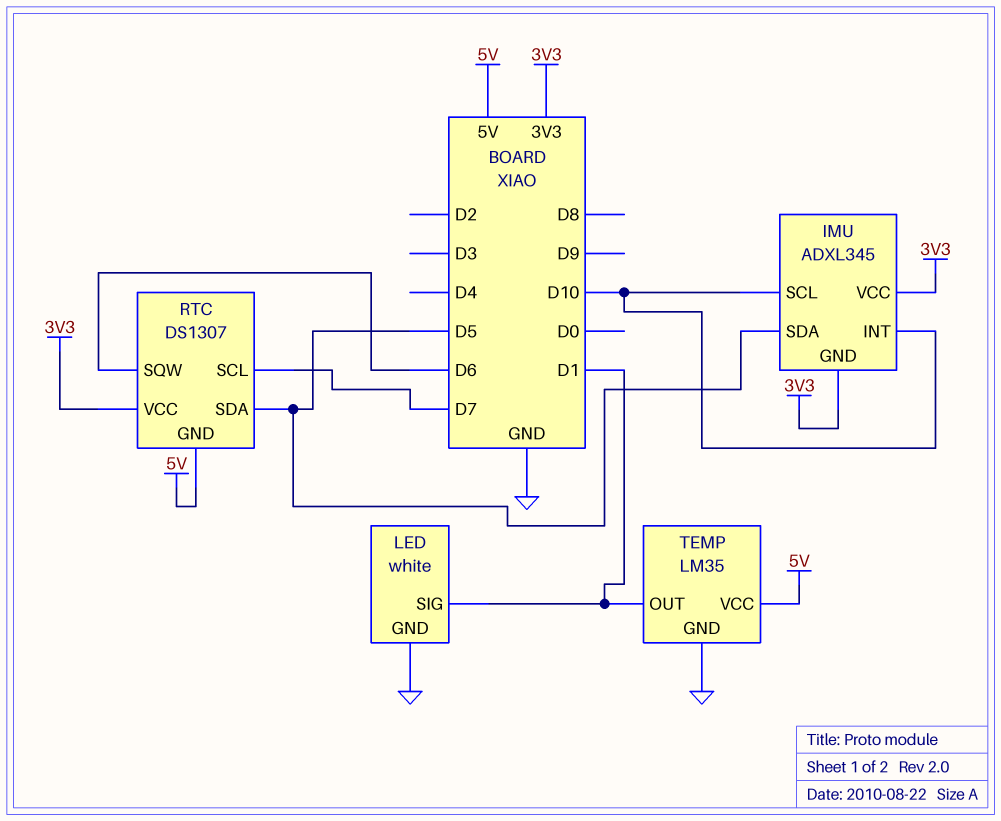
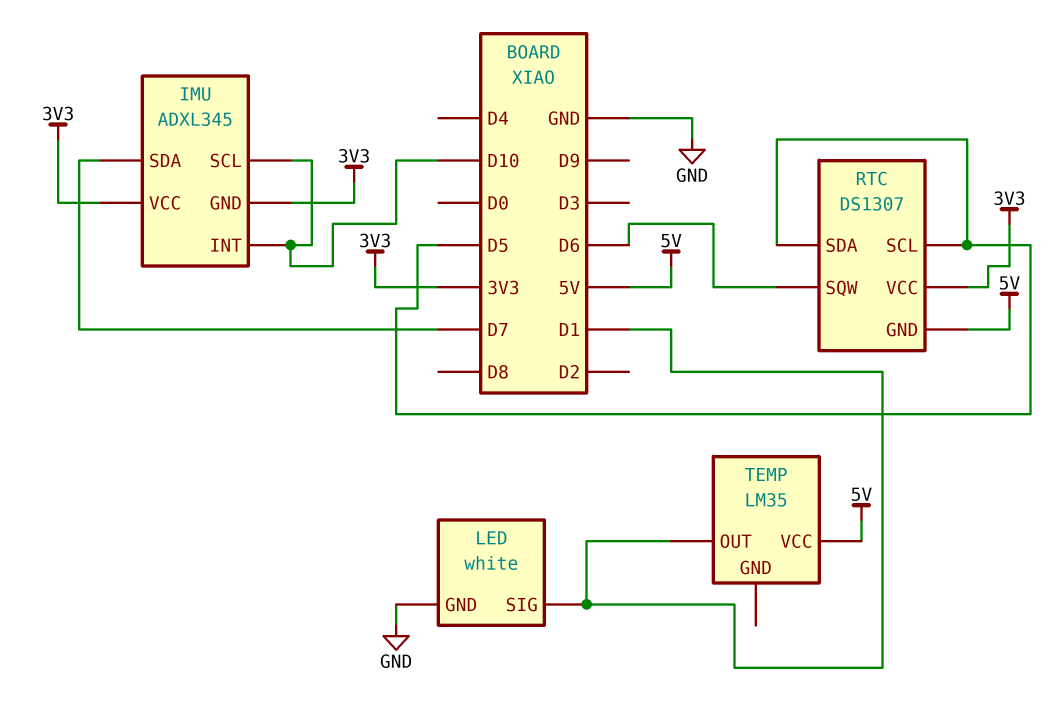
IMU pin SDA: D5 -> D7
RTC pin SCL: D7 -> D5
TEMP pin GND: GND -> none

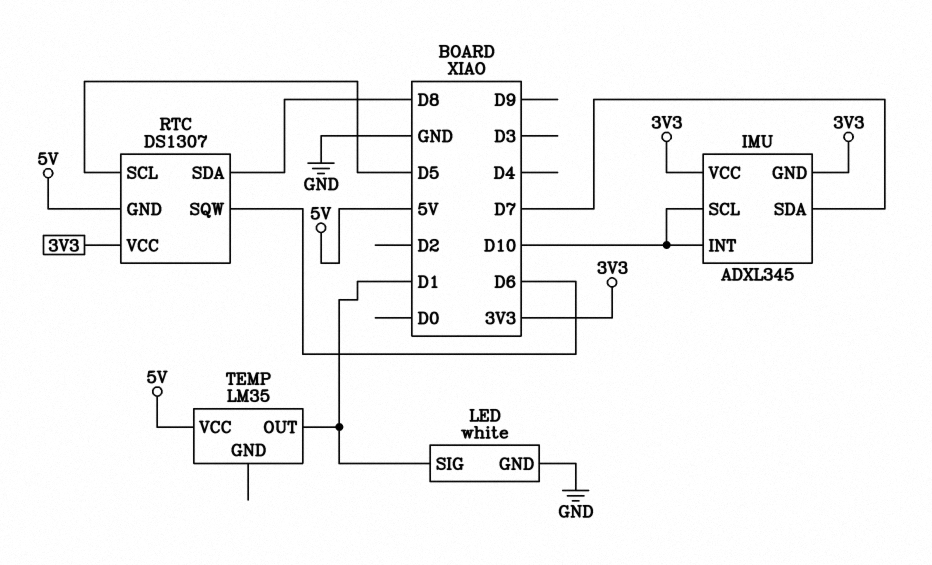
RTC pin SDA: D5 -> D8

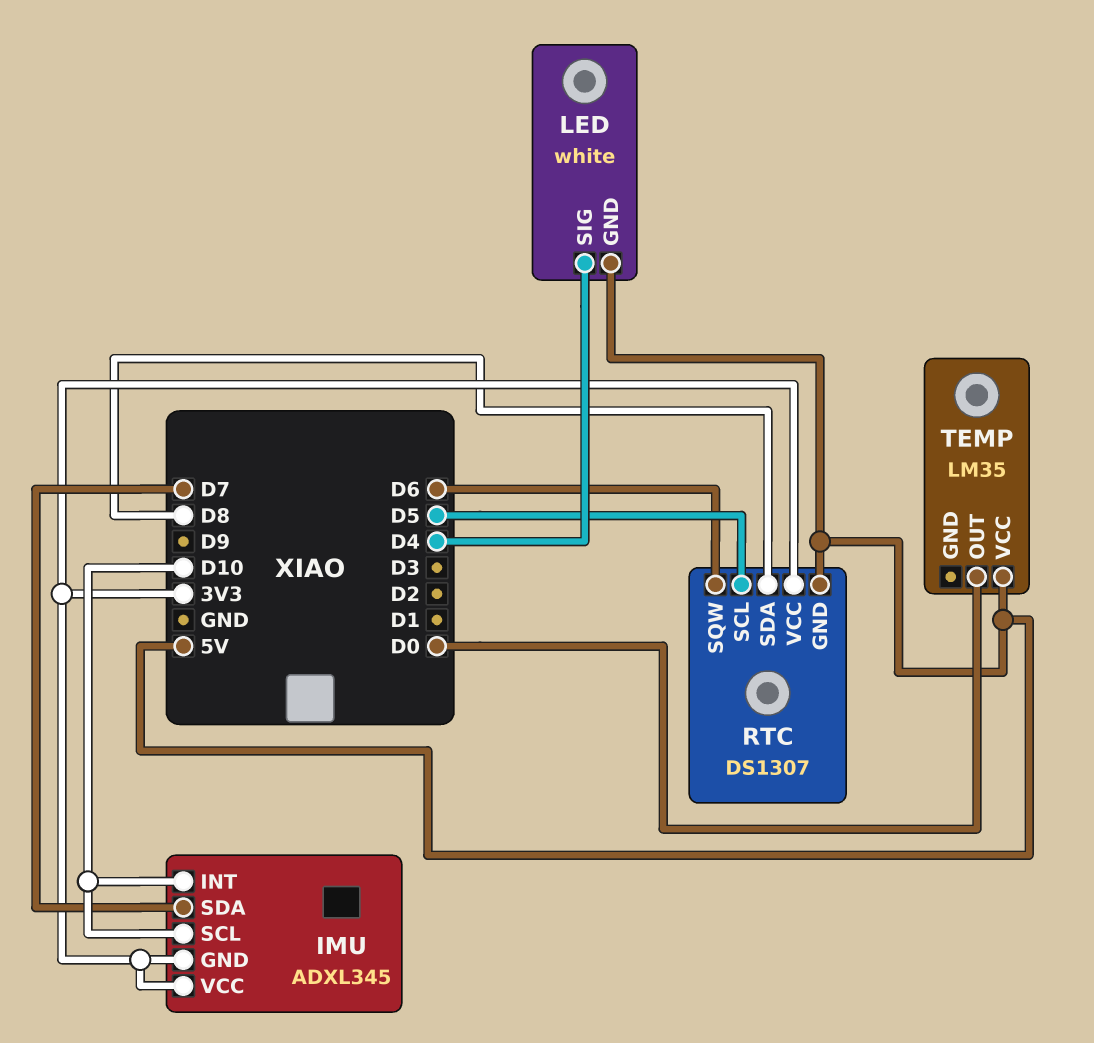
LED pin GND: GND -> 5V
LED pin SIG: D1 -> D4
TEMP pin OUT: D1 -> D0

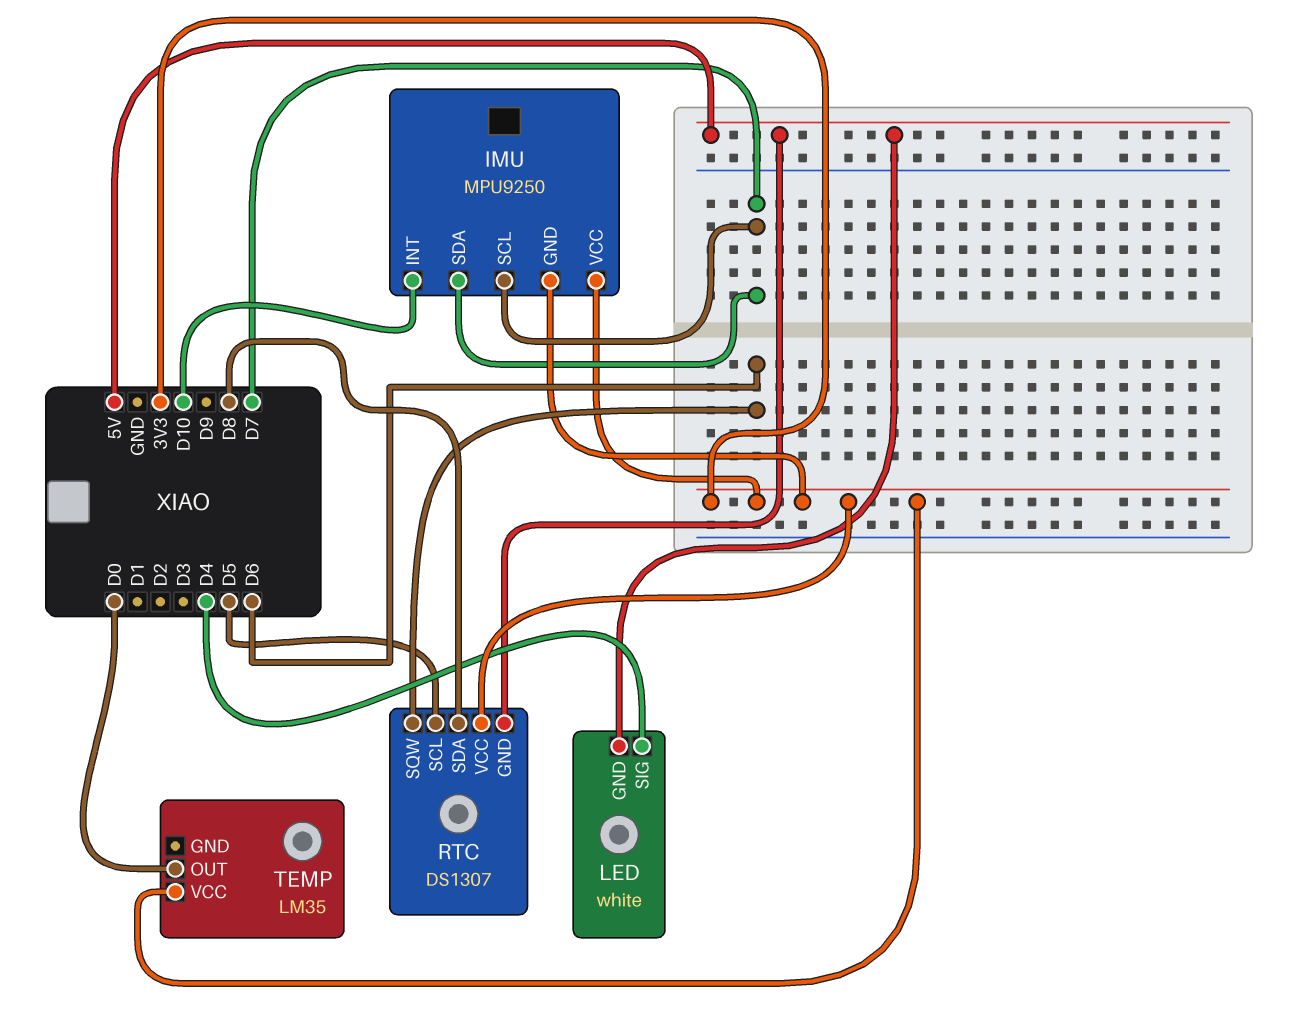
IMU: ADXL345 -> MPU9250
IMU pin SCL: D10 -> D7
TEMP pin VCC: 5V -> 3V3

